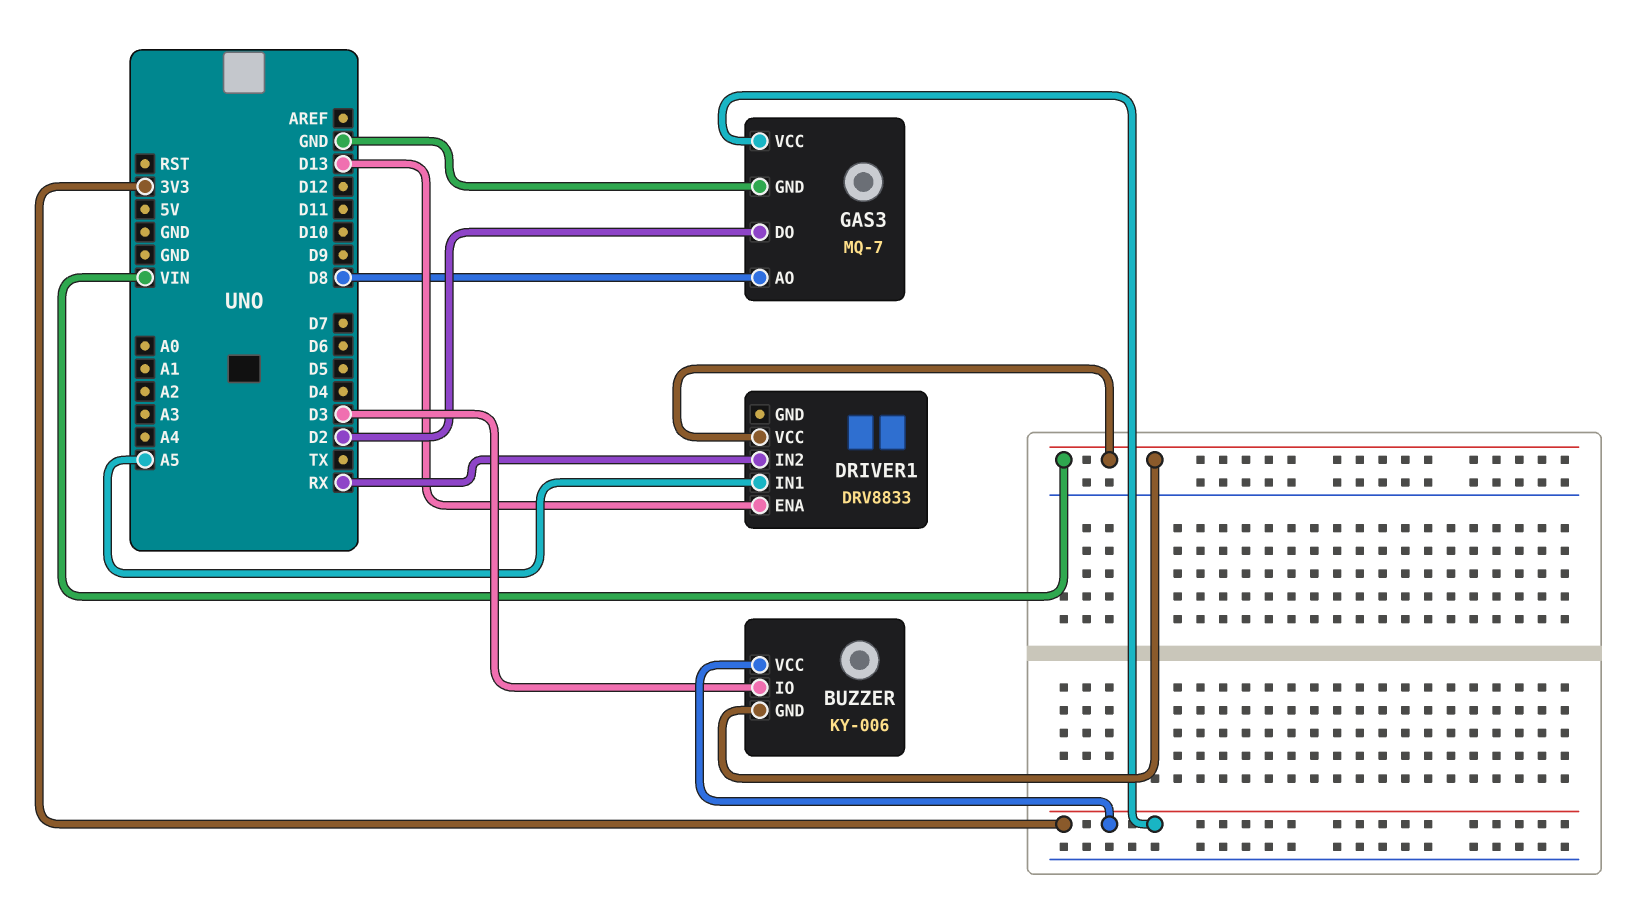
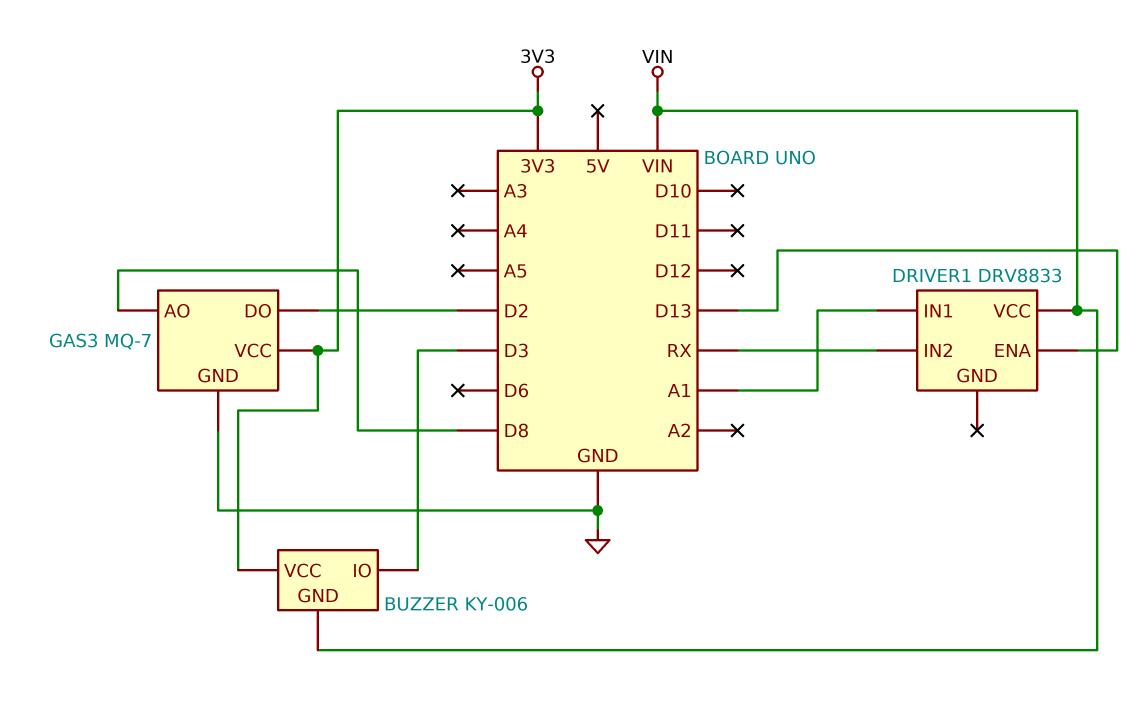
DRIVER1 pin IN1: A5 -> A1

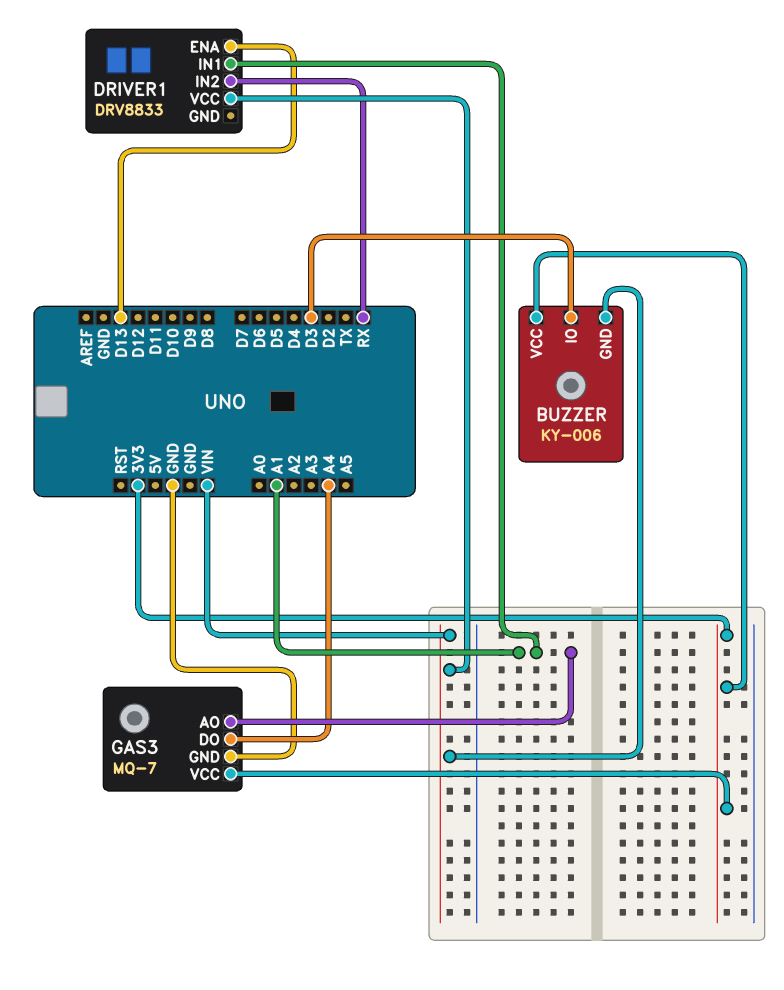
GAS3 pin AO: D8 -> A1
GAS3 pin DO: D2 -> A4

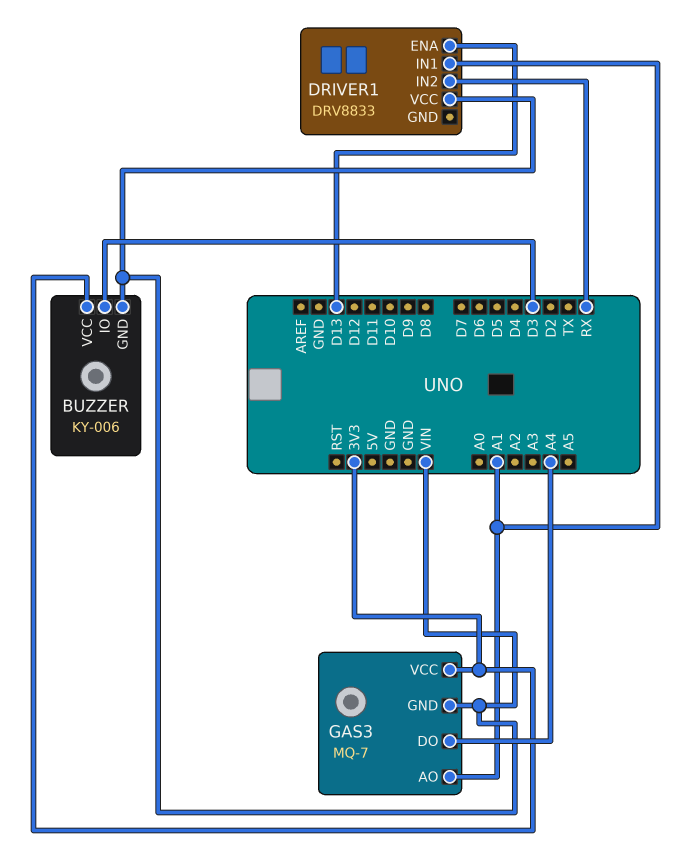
GAS3 pin GND: GND -> VIN

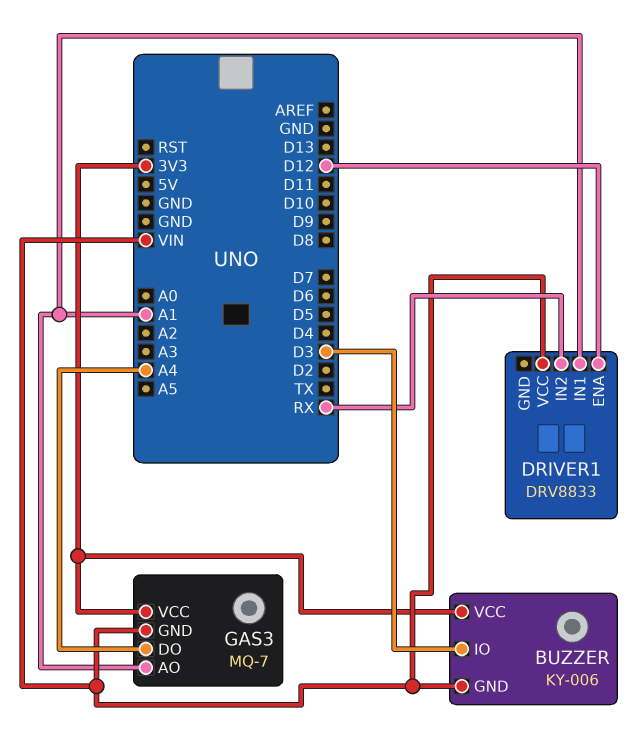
DRIVER1 pin ENA: D13 -> D12

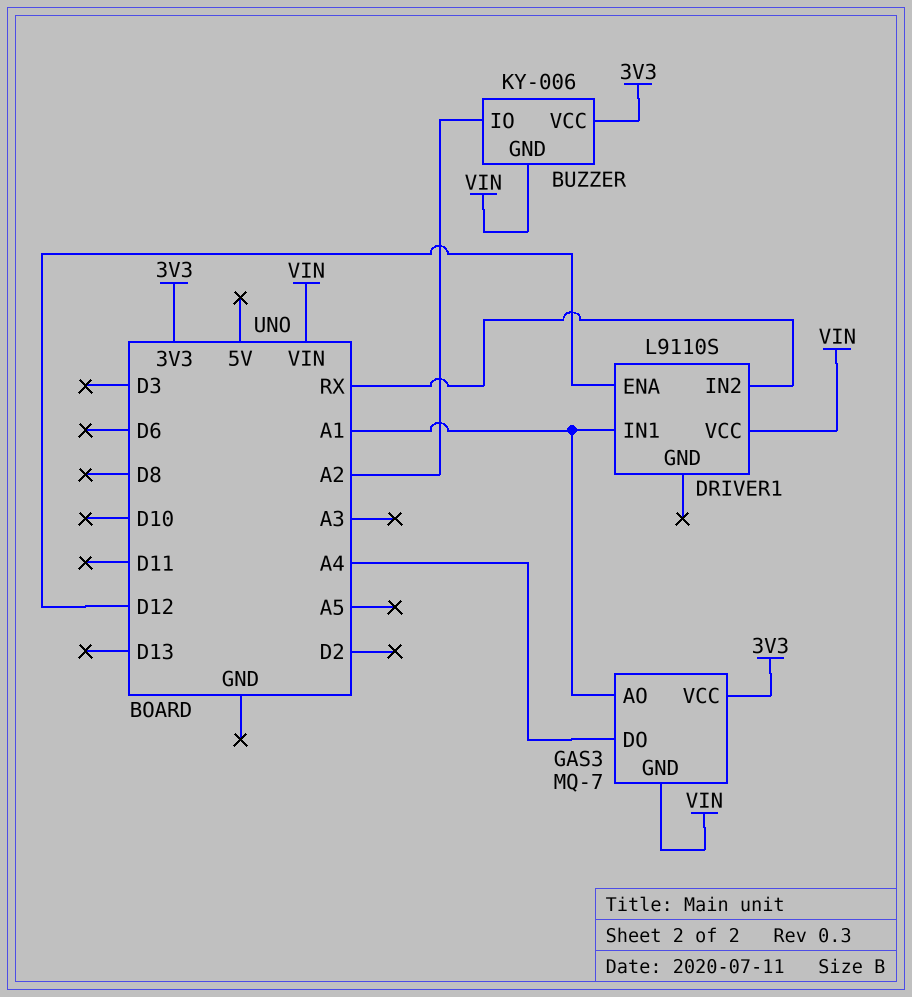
BUZZER pin IO: D3 -> A2
DRIVER1: DRV8833 -> L9110S

